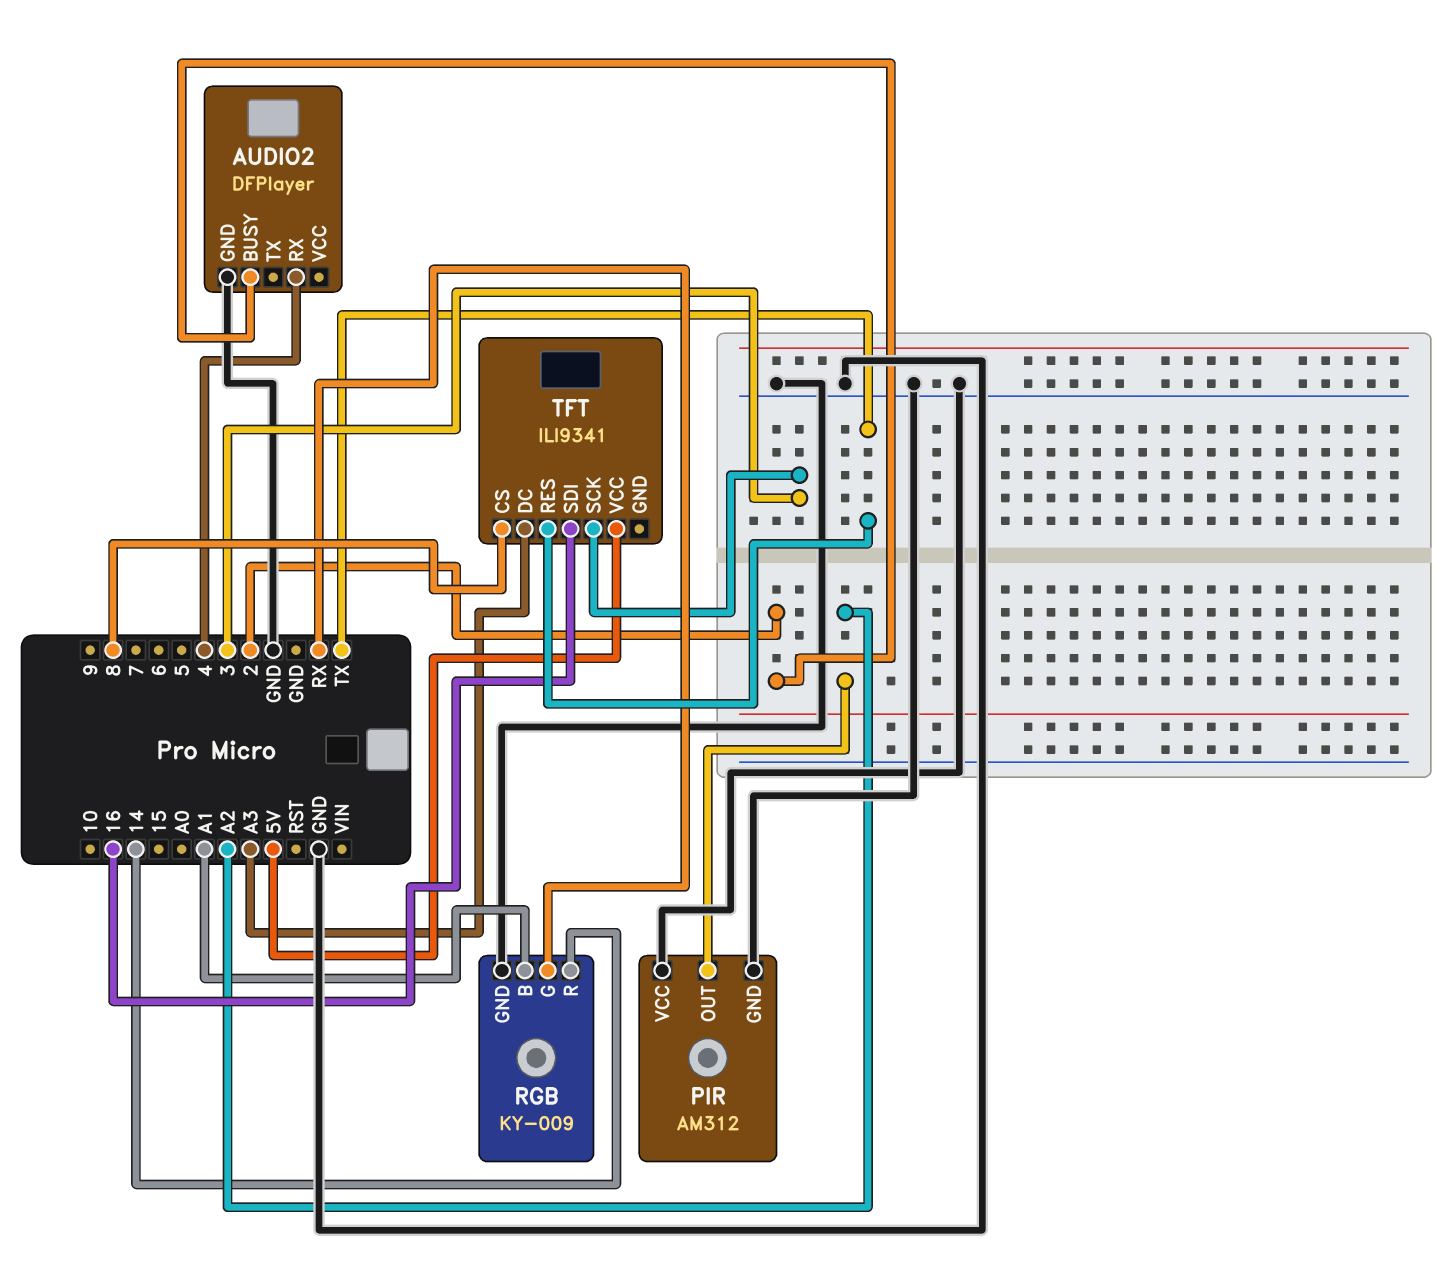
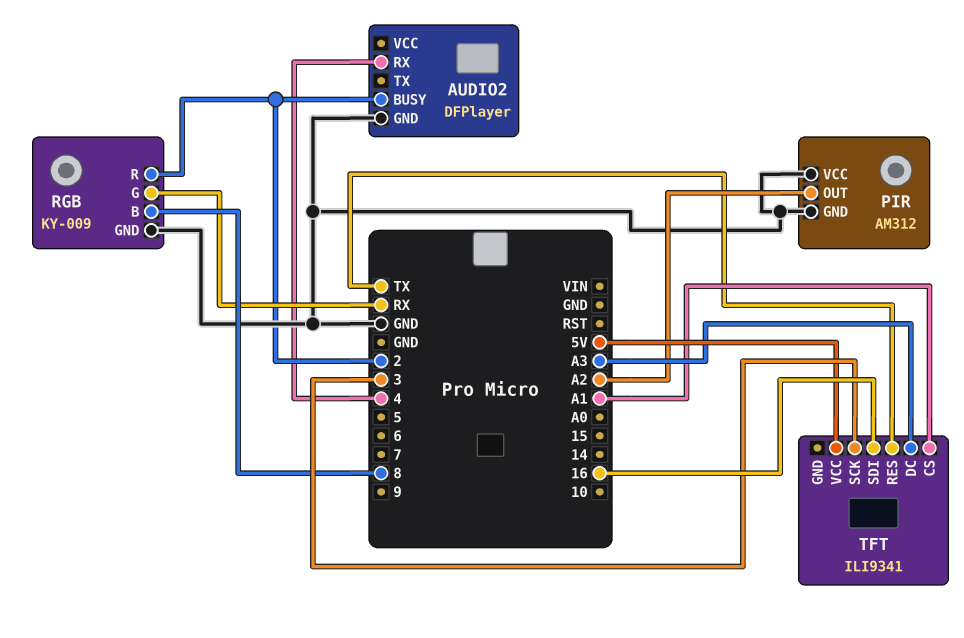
RGB pin B: A1 -> 8
RGB pin R: 14 -> 2
TFT pin CS: 8 -> A1

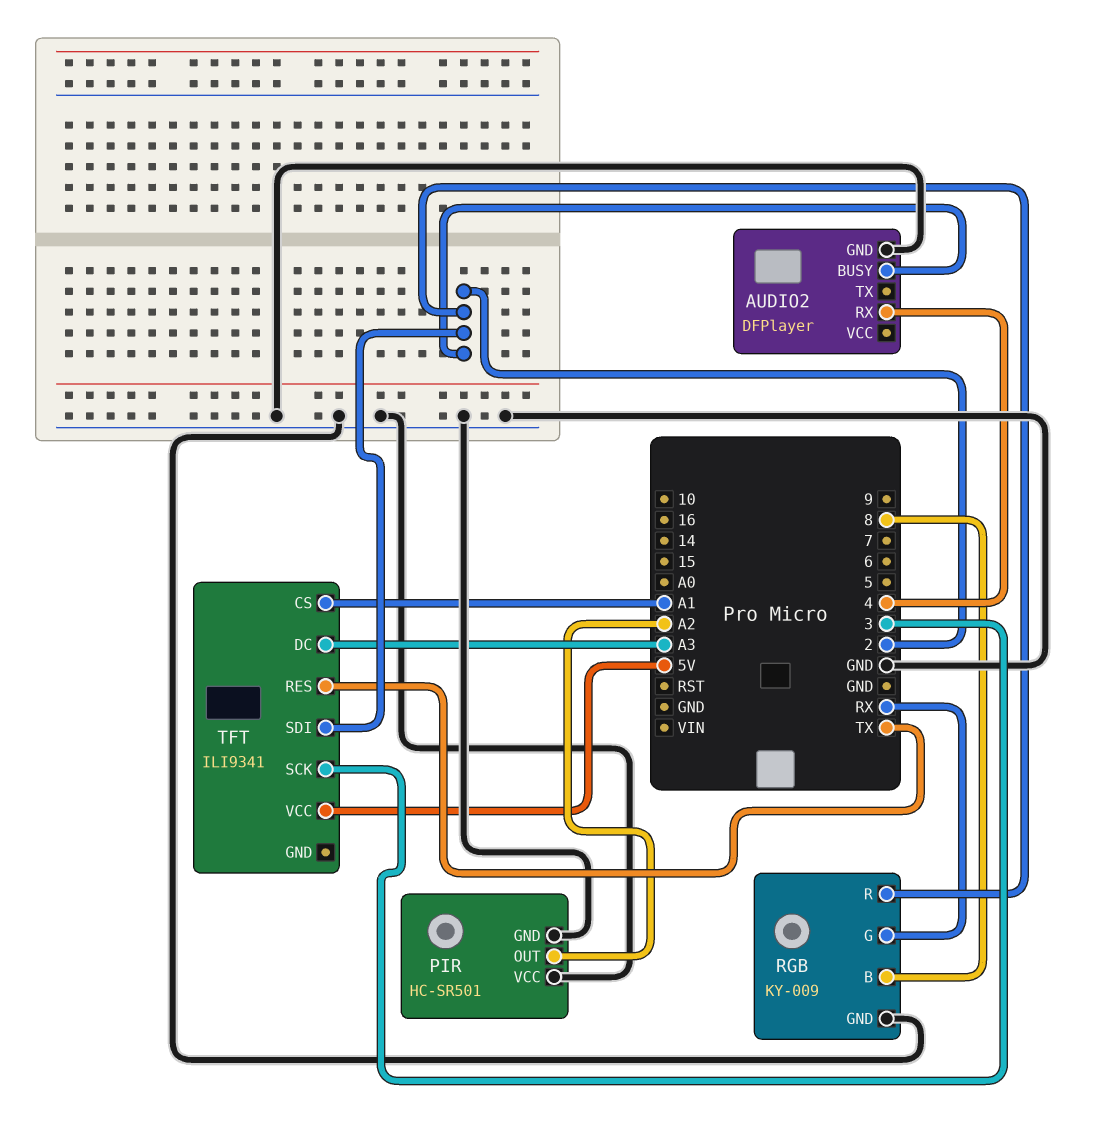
PIR: AM312 -> HC-SR501
TFT pin SDI: 16 -> 2

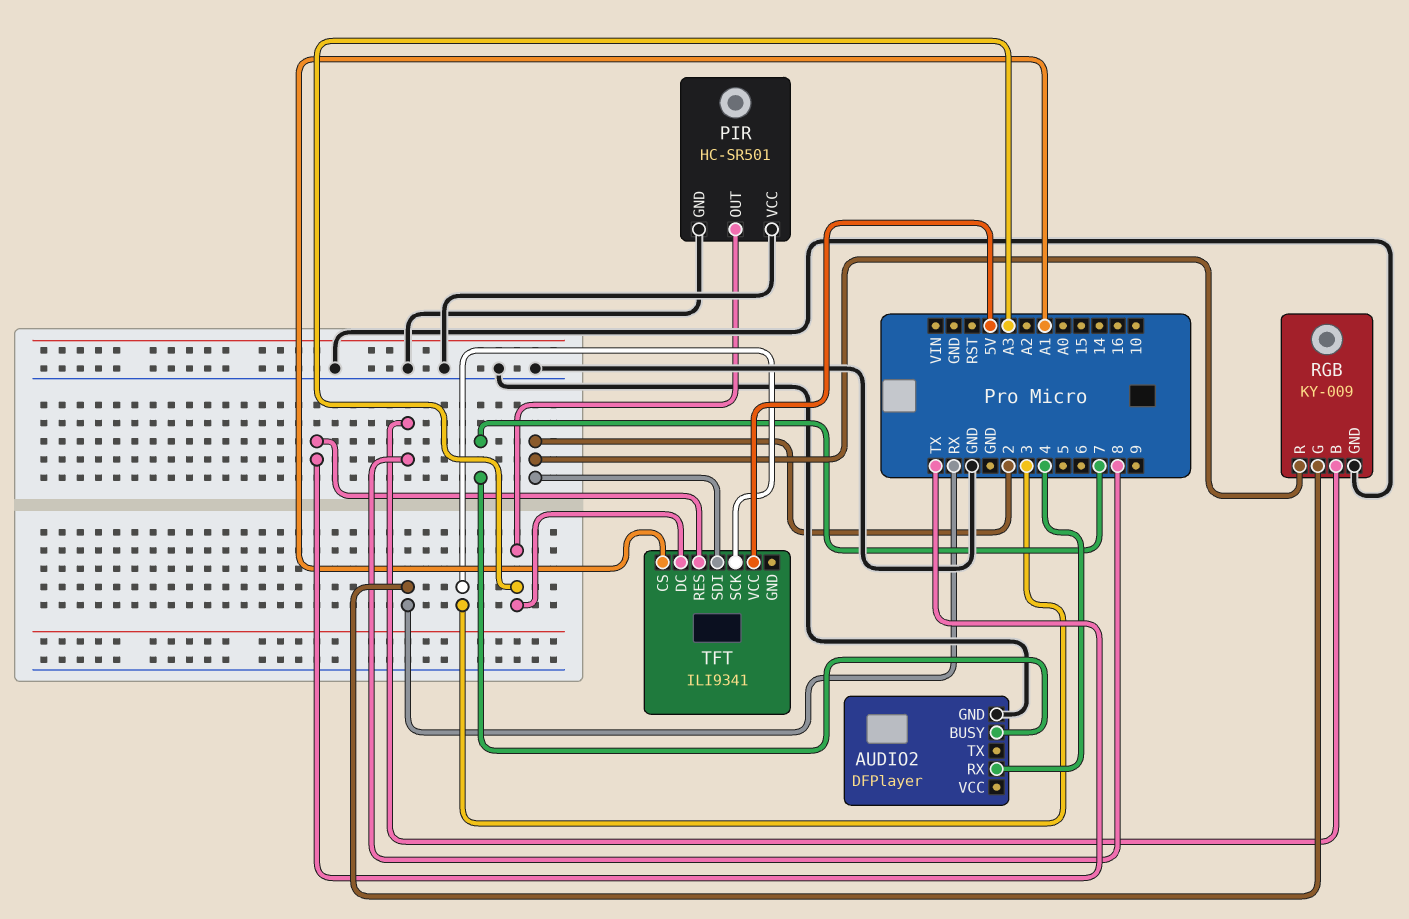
AUDIO2 pin BUSY: 2 -> 7
PIR pin OUT: A2 -> A3

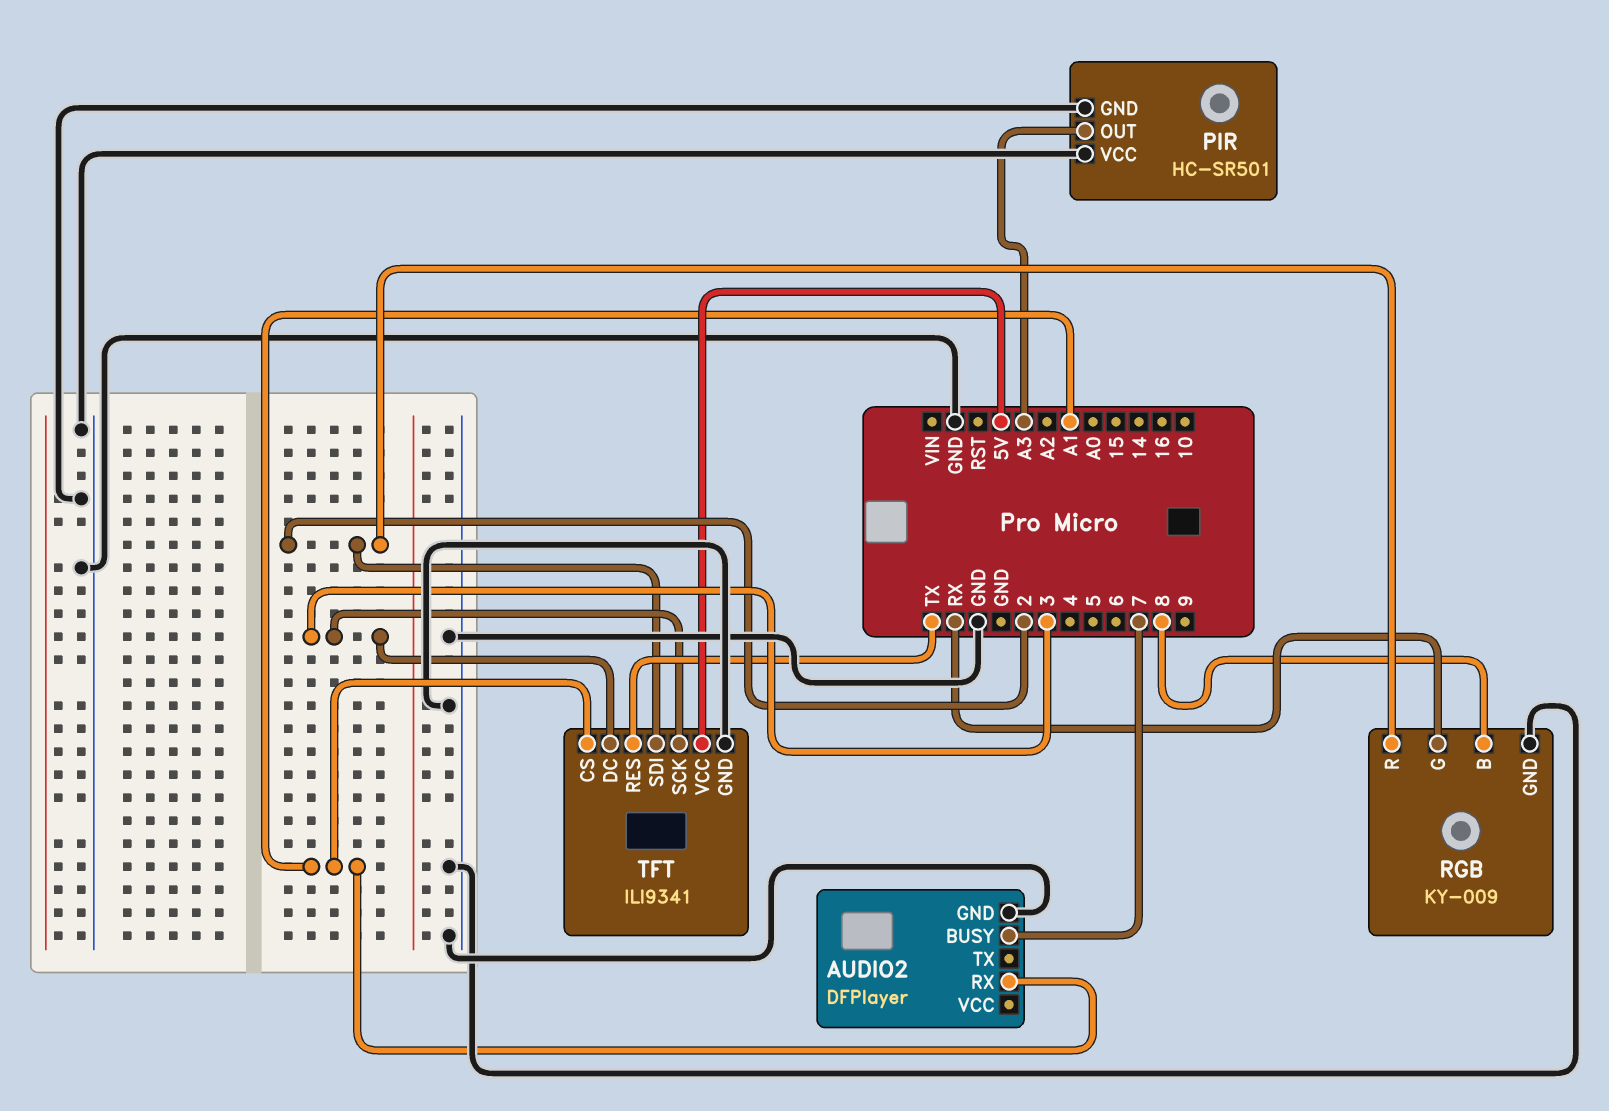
AUDIO2 pin RX: 4 -> A1
TFT pin DC: A3 -> 3
TFT pin GND: none -> GND

